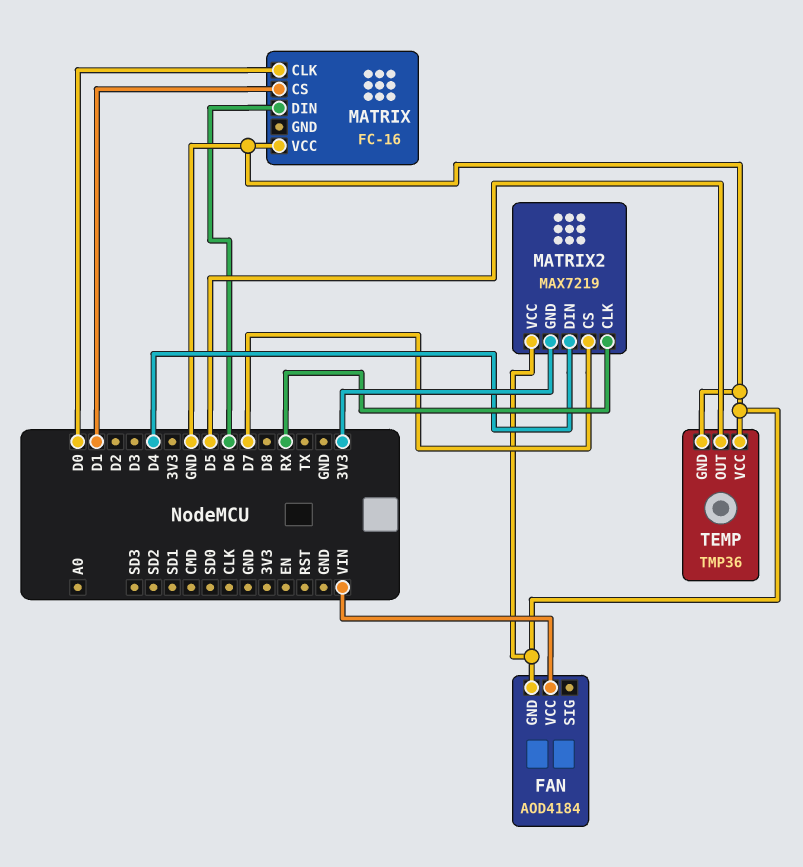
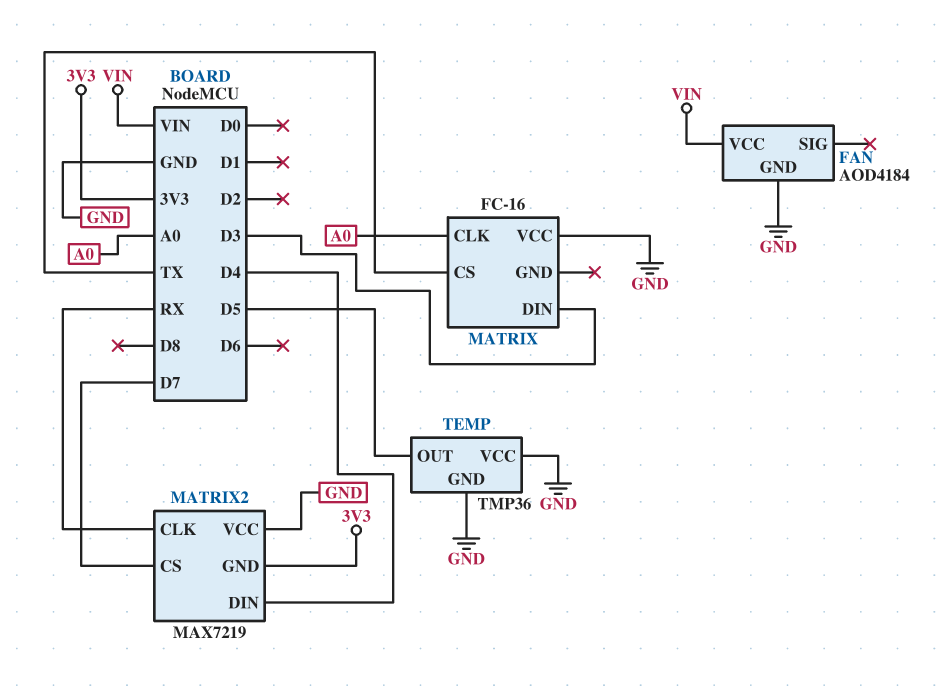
MATRIX pin CLK: D0 -> A0
MATRIX pin CS: D1 -> TX
MATRIX pin DIN: D6 -> D3

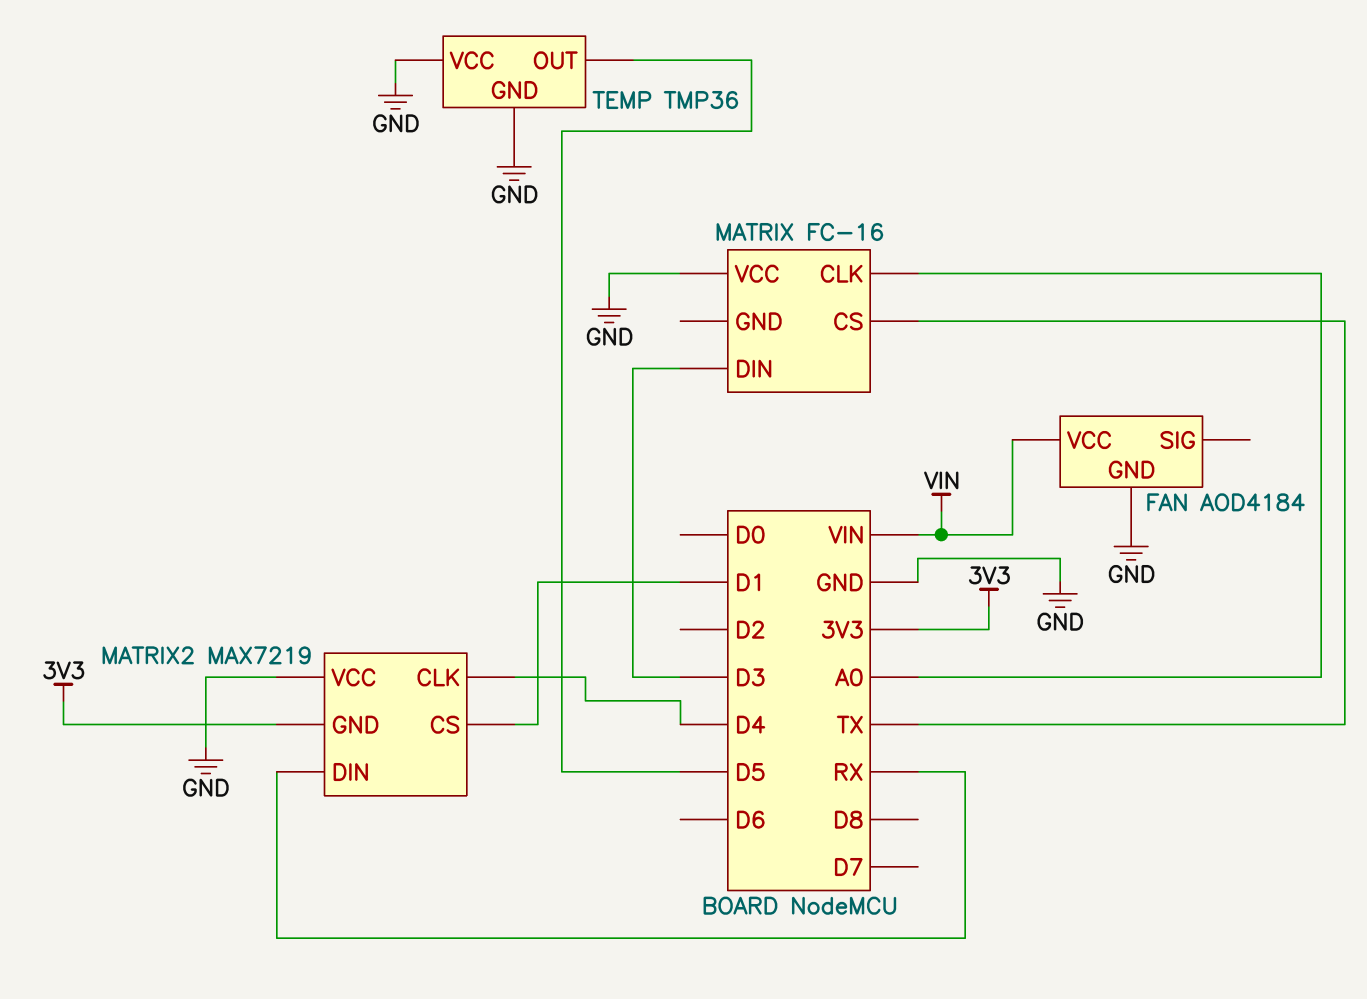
MATRIX2 pin CLK: RX -> D4
MATRIX2 pin CS: D7 -> D1
MATRIX2 pin DIN: D4 -> RX

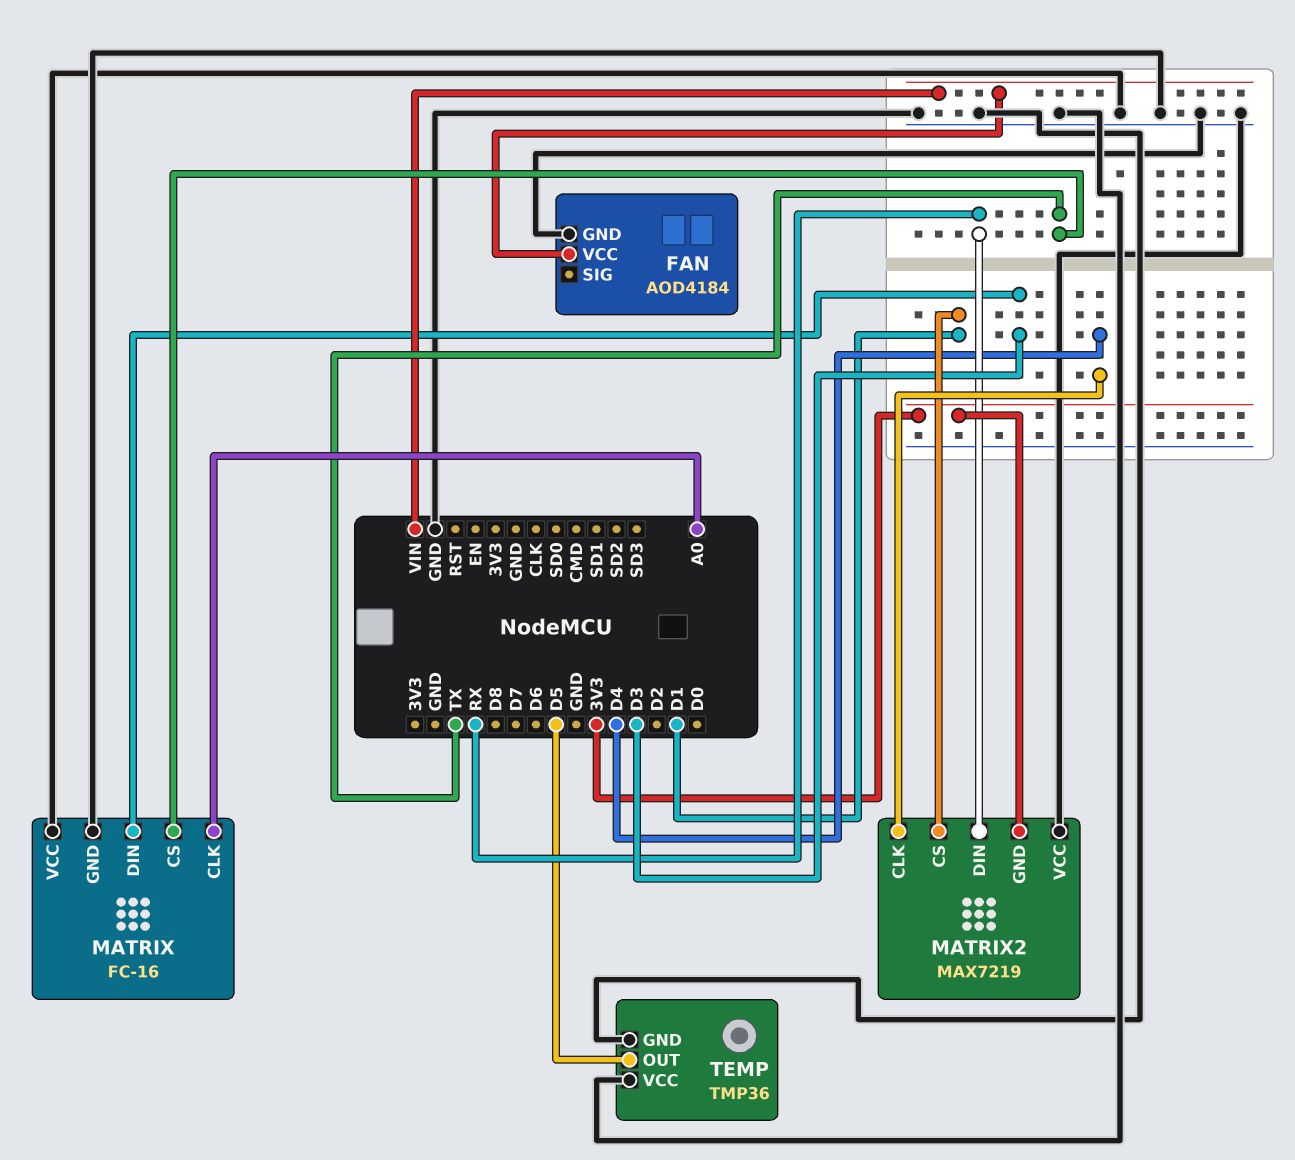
MATRIX pin GND: none -> GND

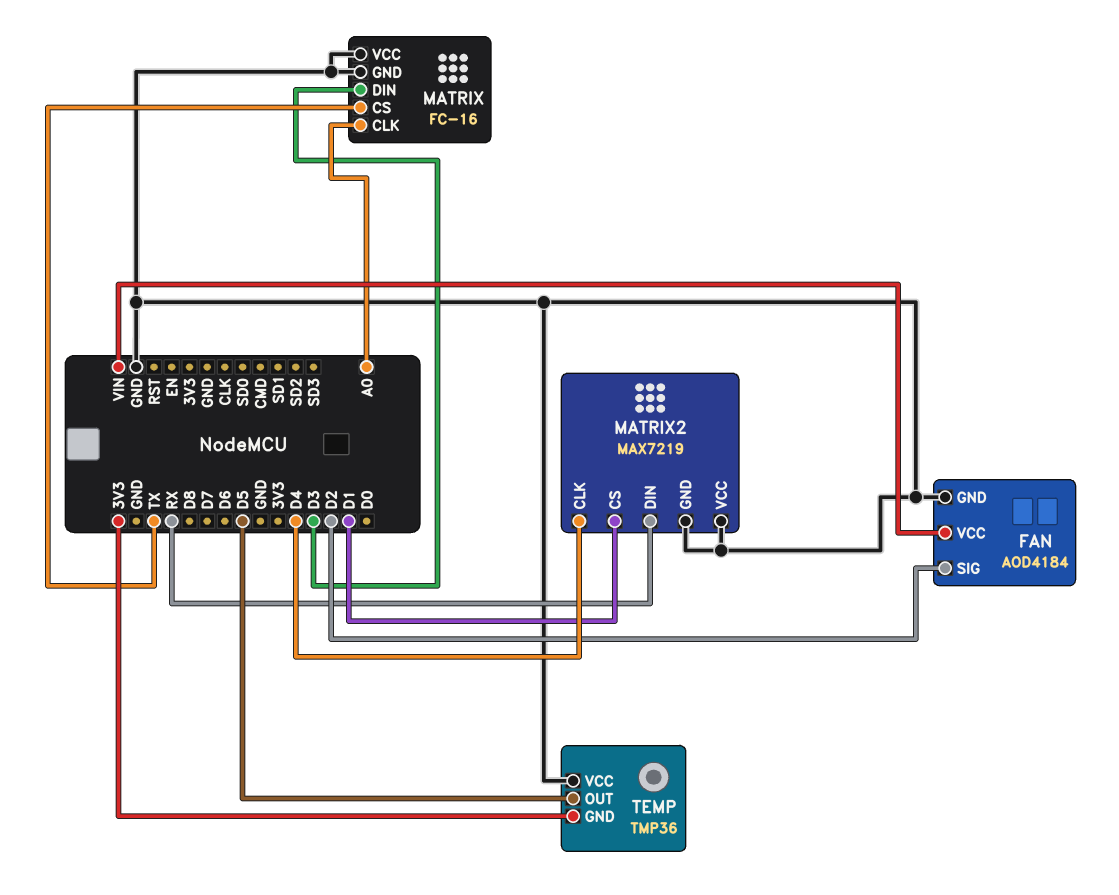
FAN pin SIG: none -> D2
MATRIX2 pin GND: 3V3 -> GND
TEMP pin GND: GND -> 3V3

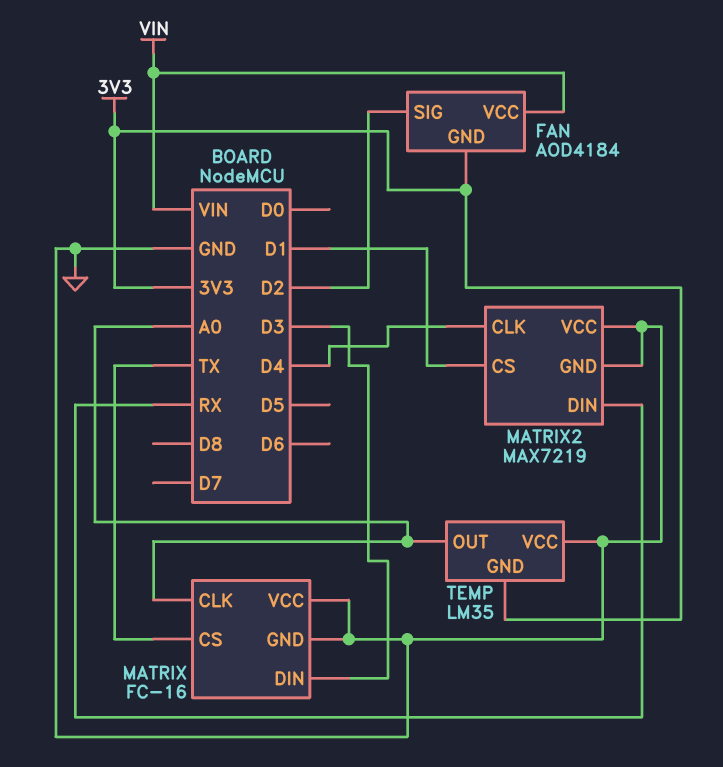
FAN pin GND: GND -> 3V3
TEMP: TMP36 -> LM35
TEMP pin OUT: D5 -> A0

